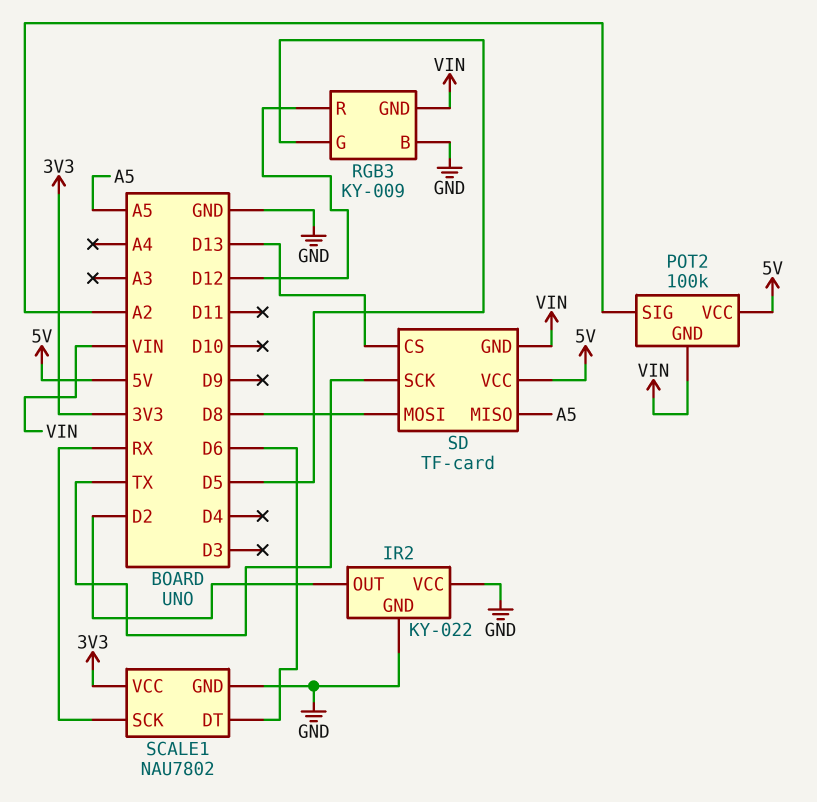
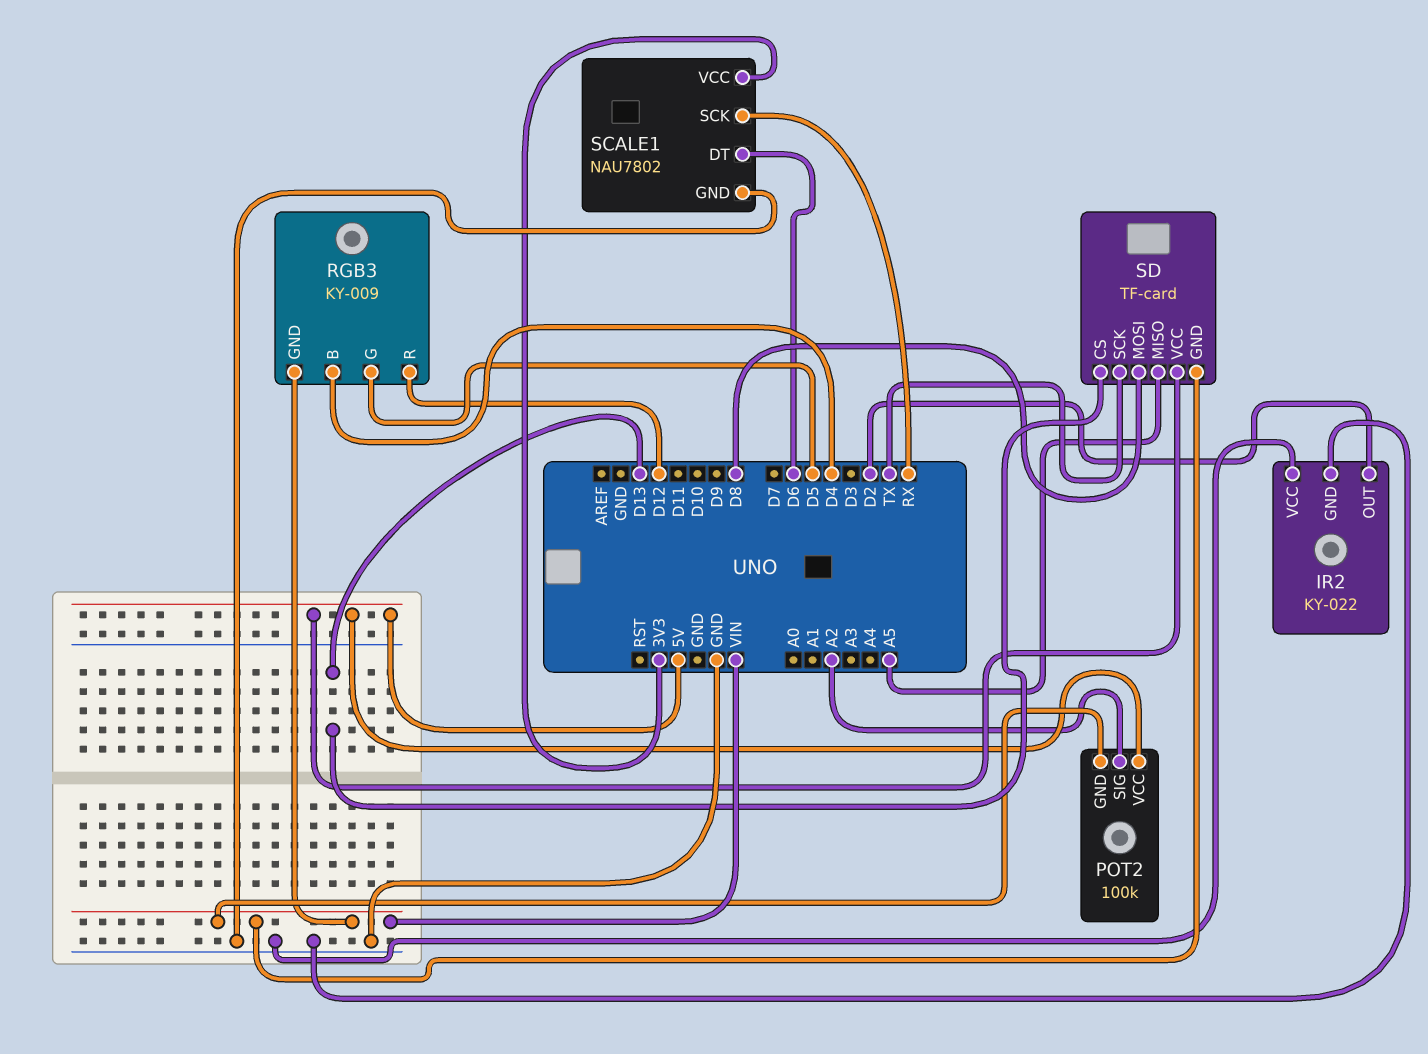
RGB3 pin B: GND -> D4

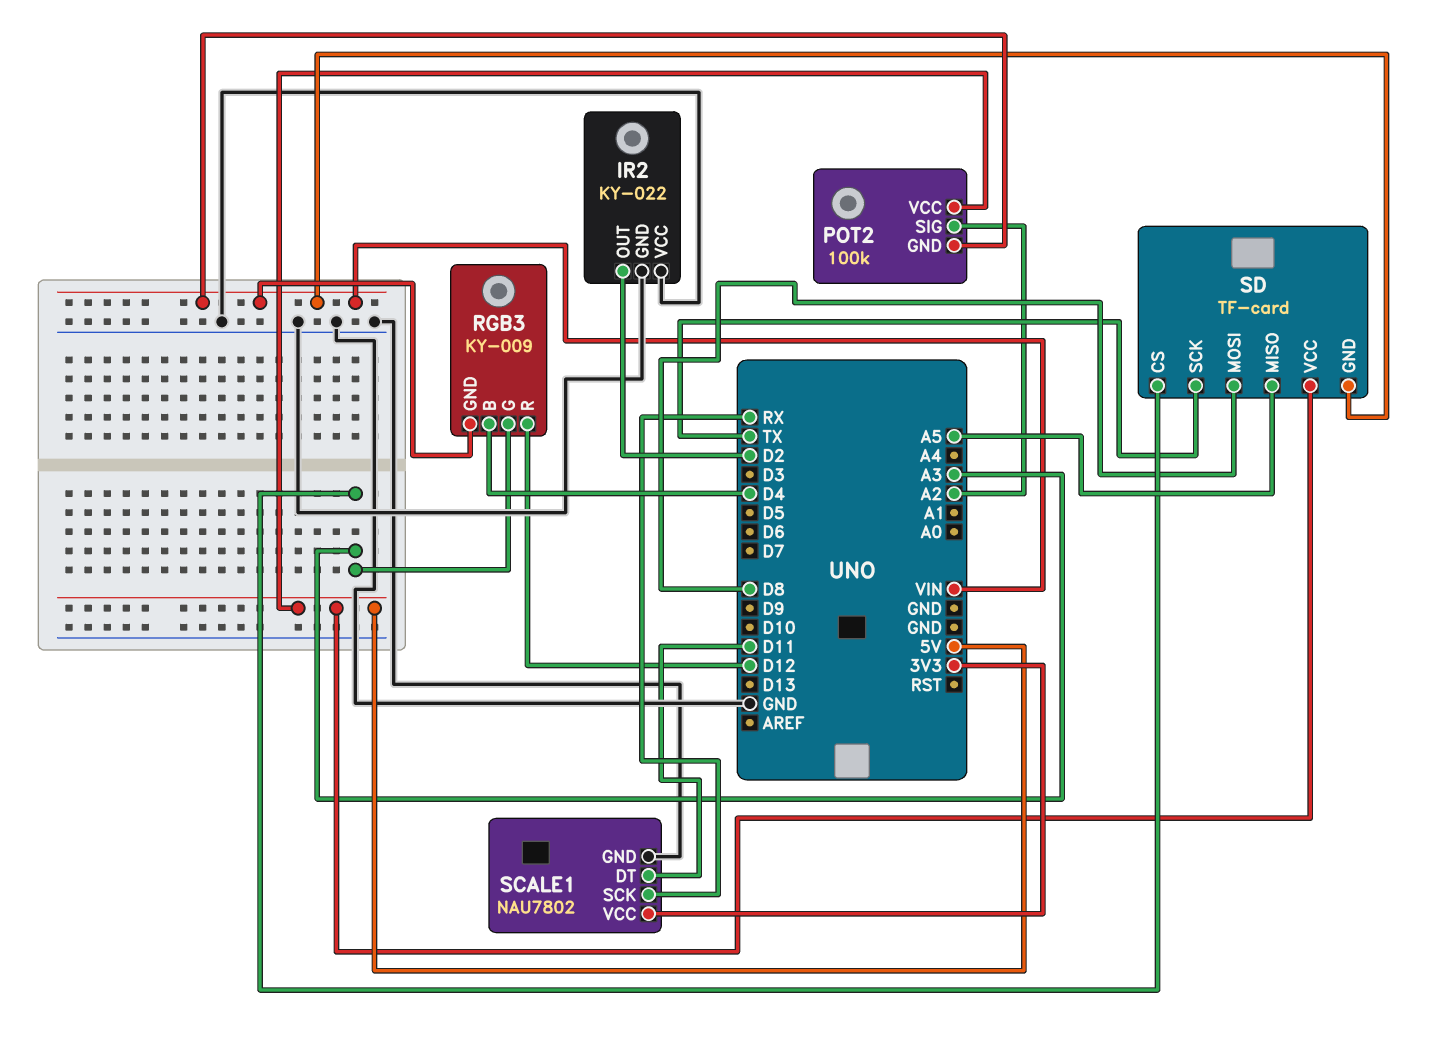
RGB3 pin G: D5 -> A3
SCALE1 pin DT: D6 -> D11
SD pin CS: D13 -> A3

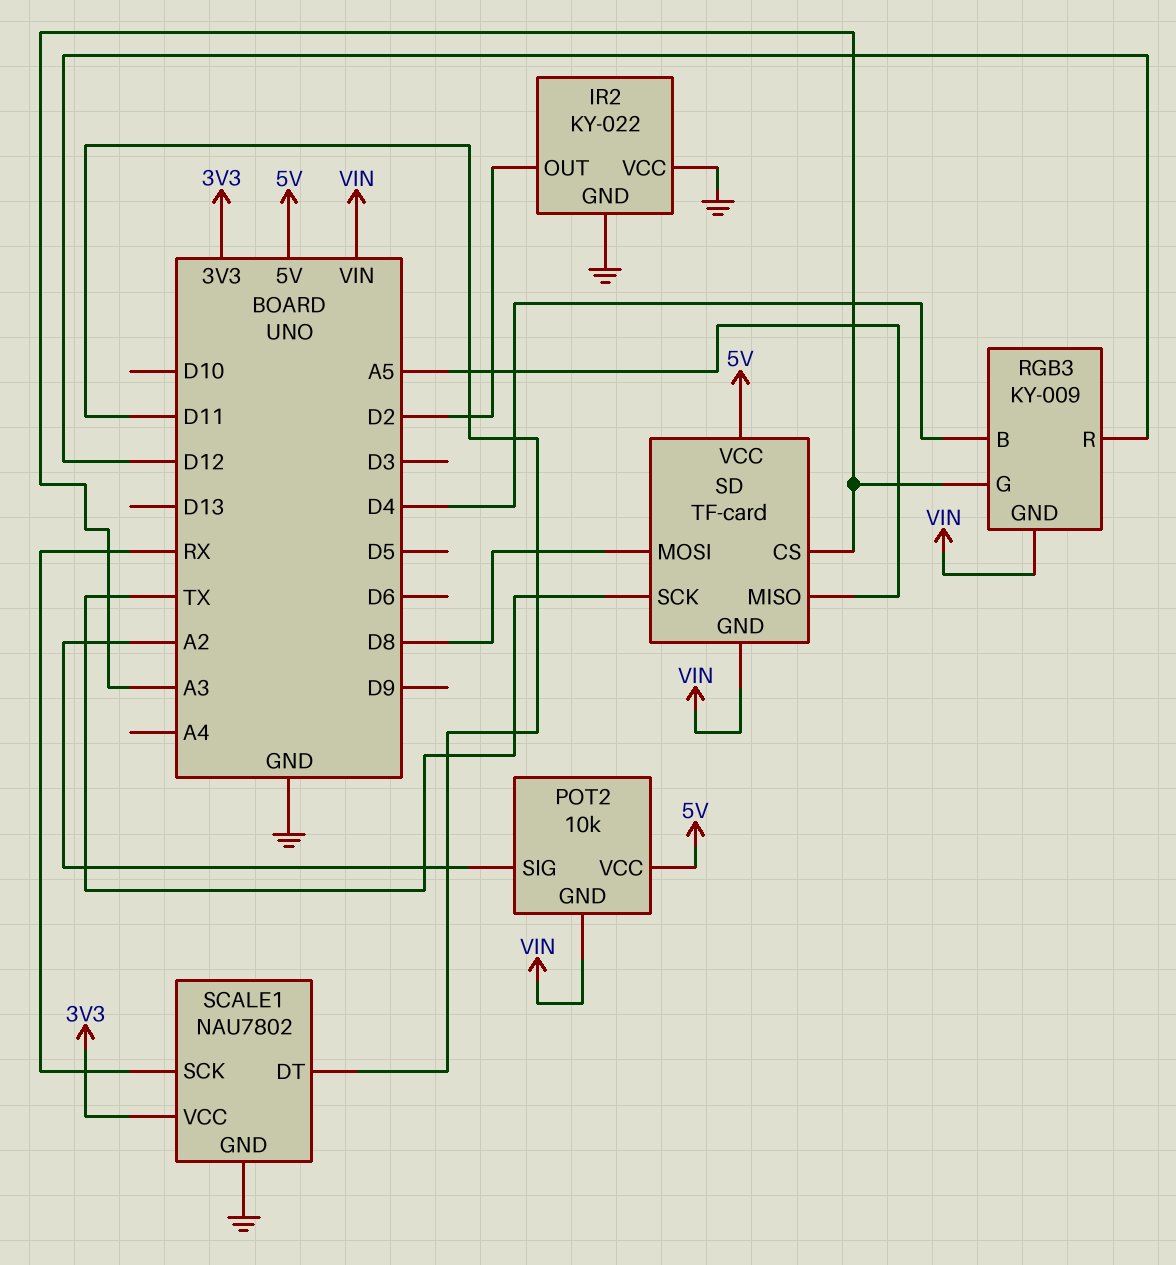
POT2: 100k -> 10k

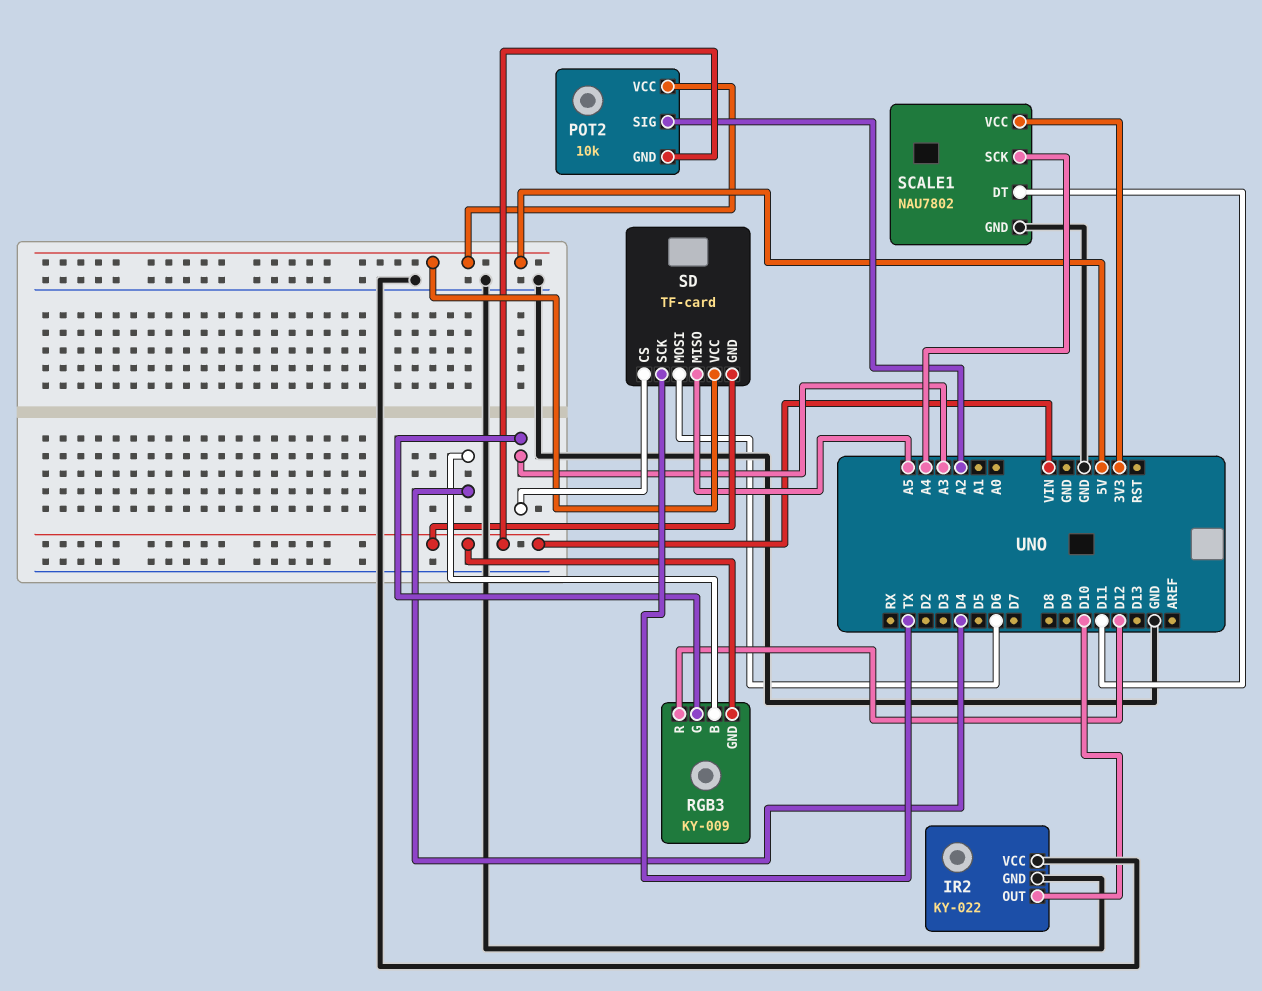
IR2 pin OUT: D2 -> D10
SCALE1 pin SCK: RX -> A4
SD pin MOSI: D8 -> D6

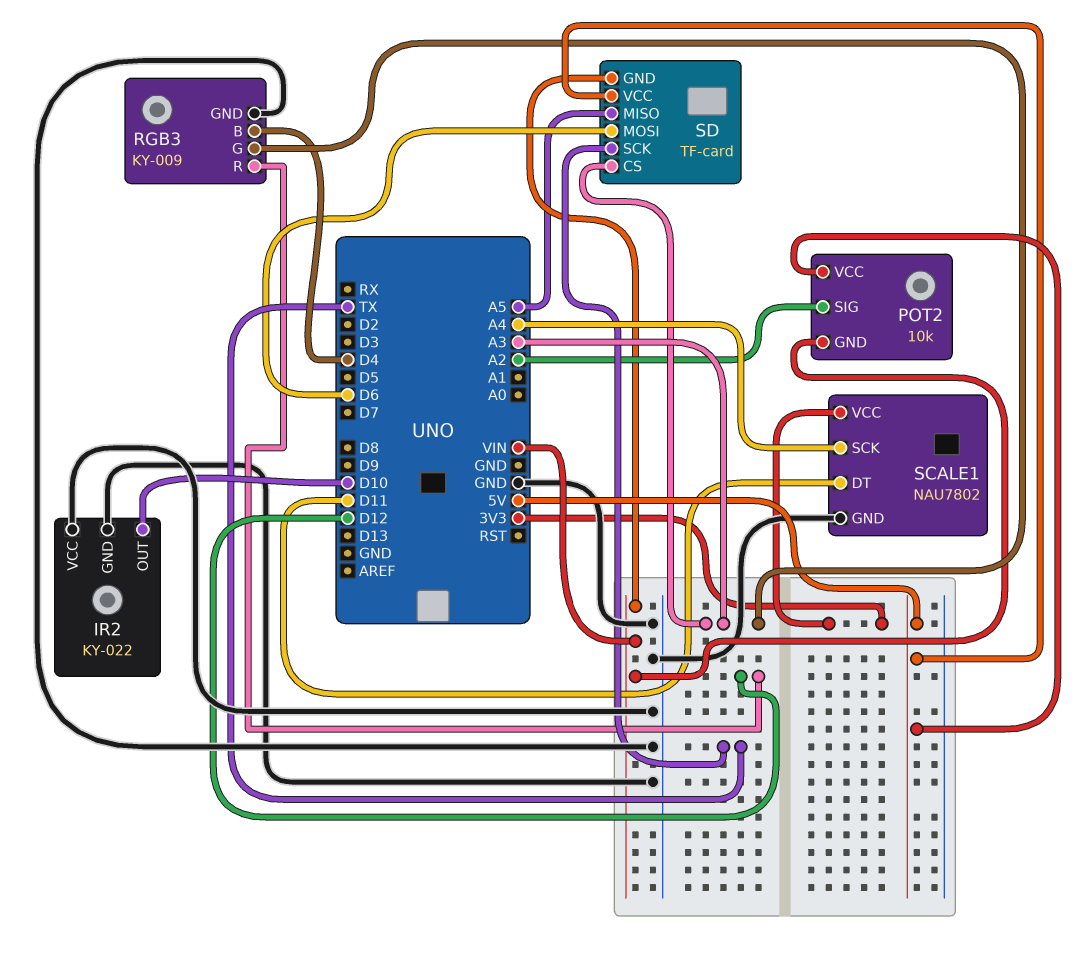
RGB3 pin GND: VIN -> GND

